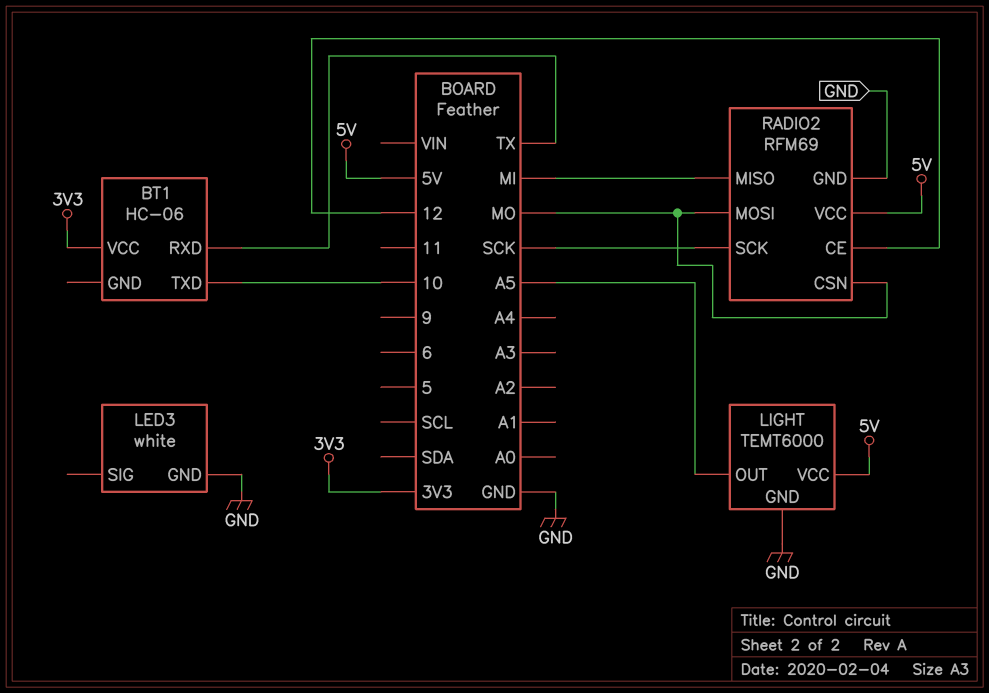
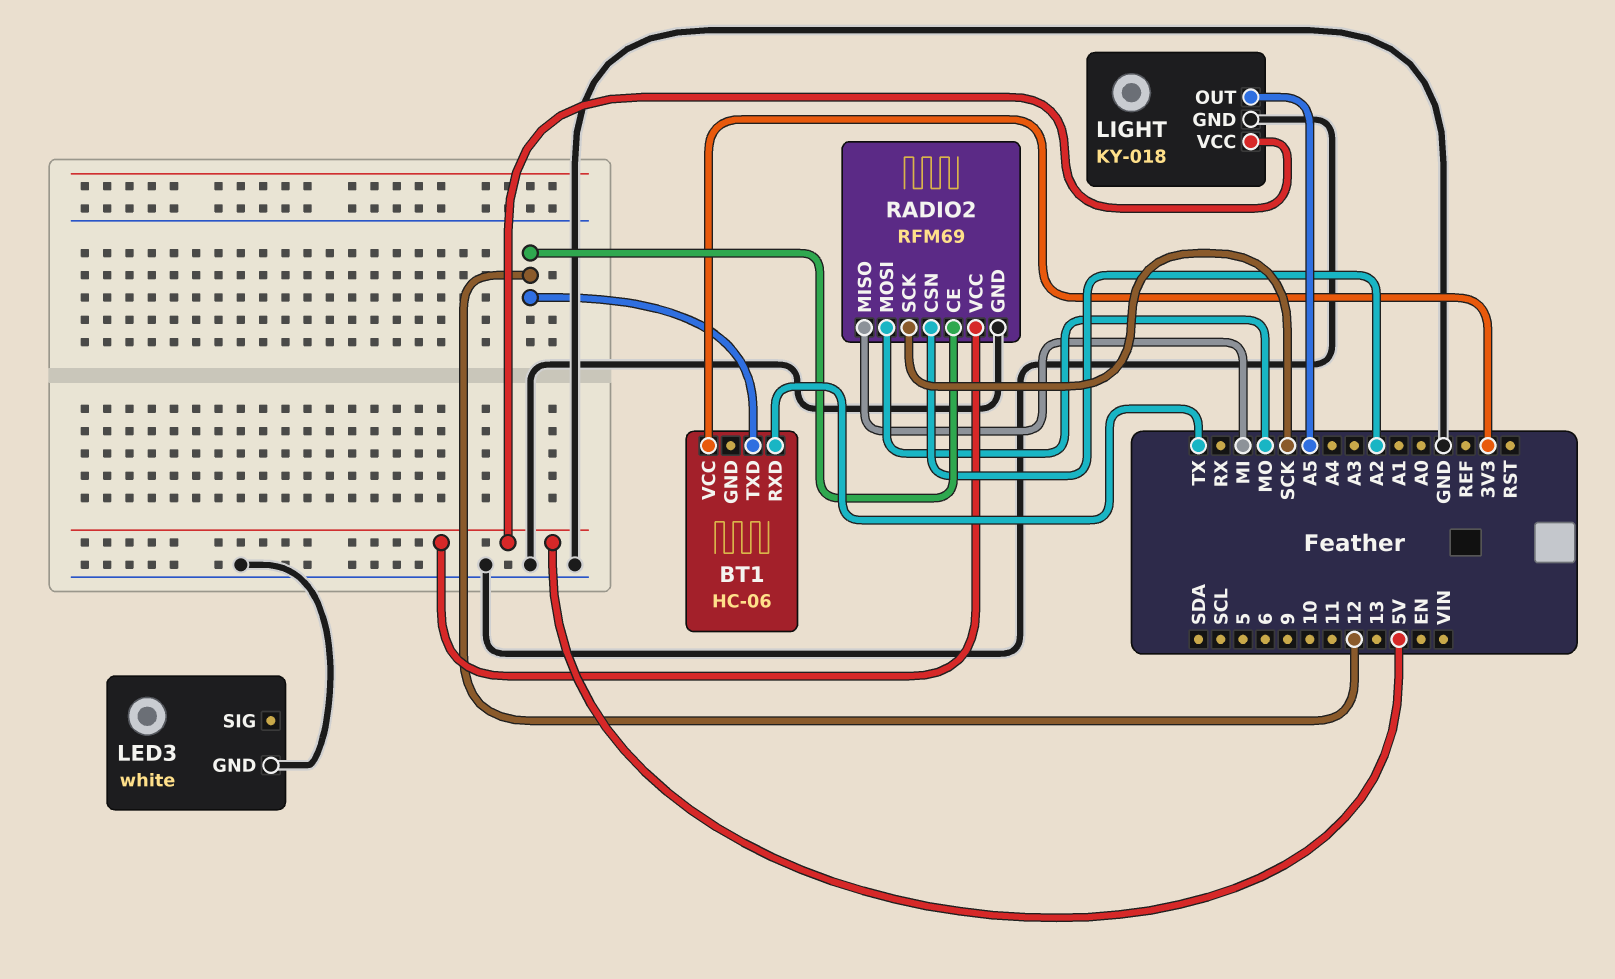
BT1 pin TXD: 10 -> 12
LIGHT: TEMT6000 -> KY-018
RADIO2 pin CSN: MO -> A2

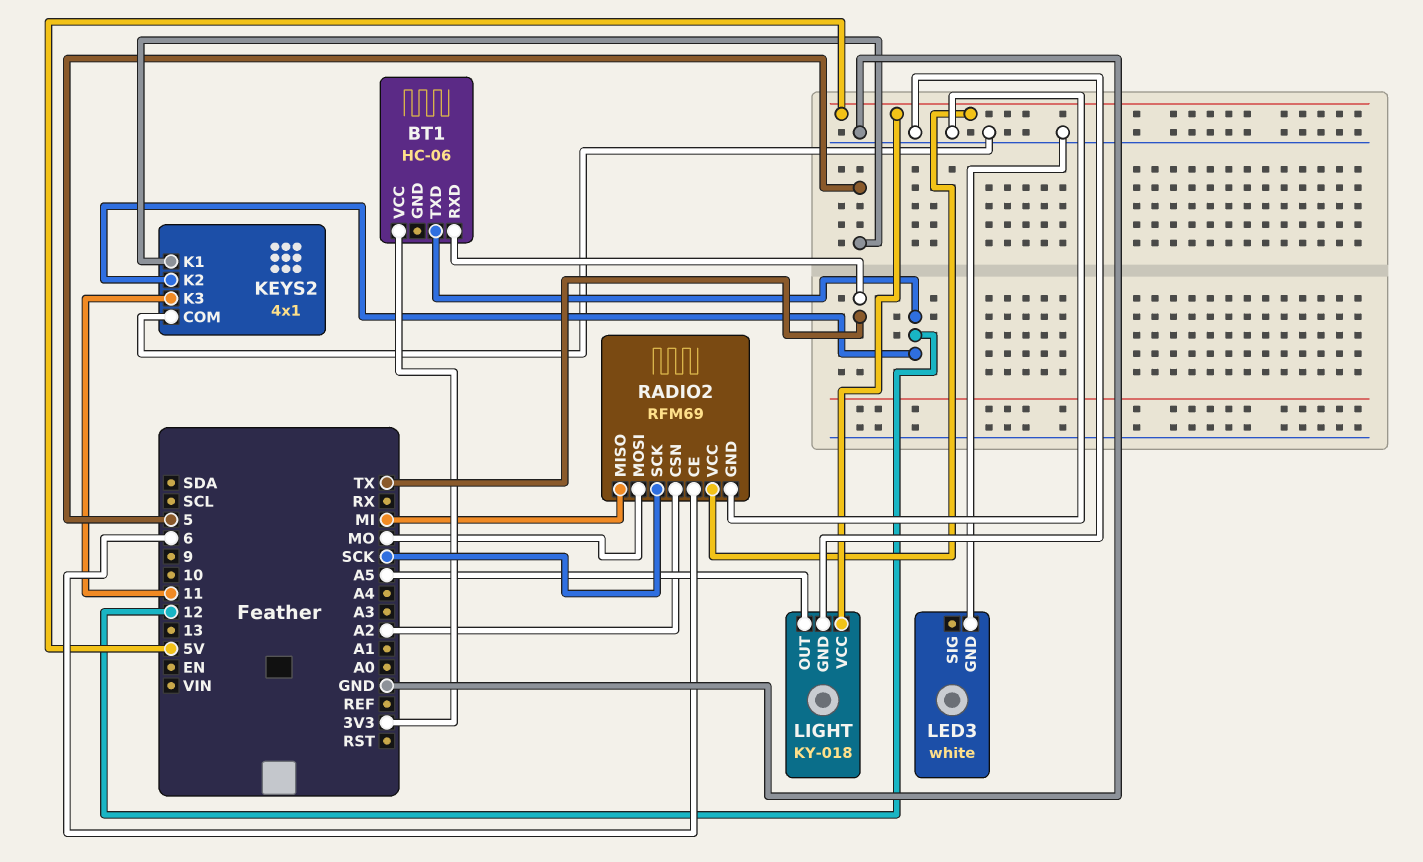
KEYS2: none -> 4x1
KEYS2 pin COM: none -> GND
KEYS2 pin K1: none -> 5
KEYS2 pin K2: none -> 12
KEYS2 pin K3: none -> 11
RADIO2 pin CE: 12 -> 6

